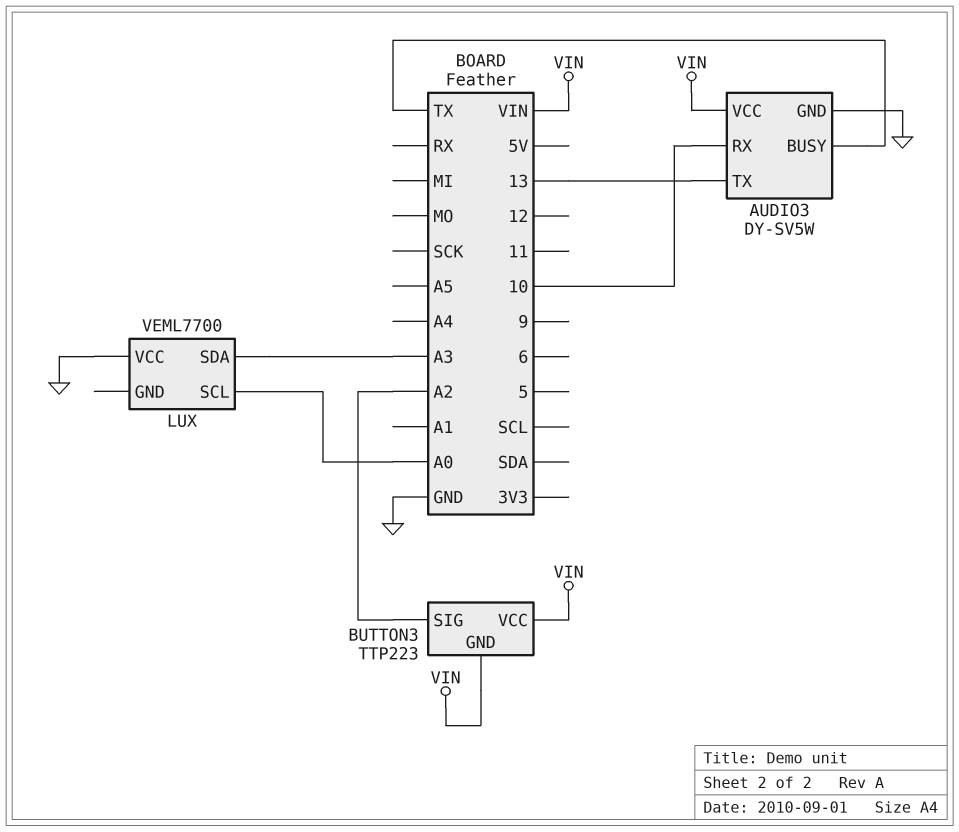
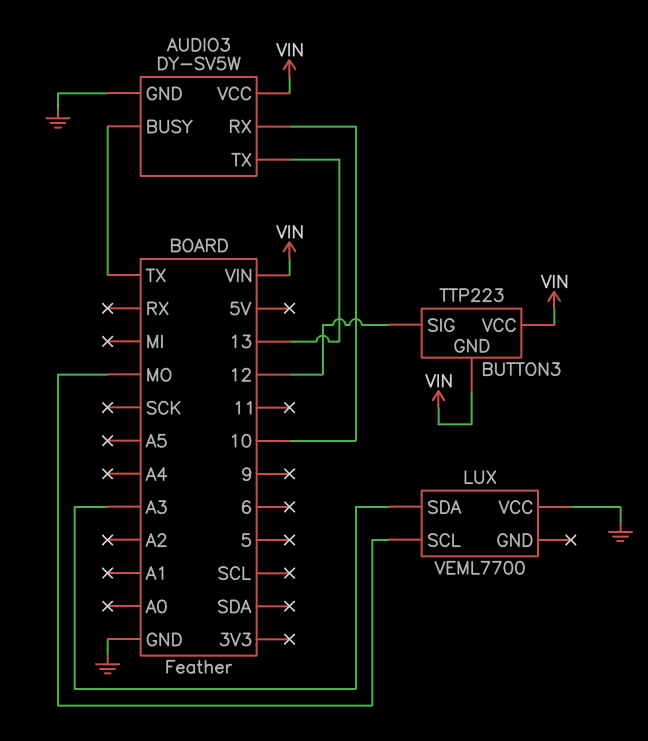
BUTTON3 pin SIG: A2 -> 12
LUX pin SCL: A0 -> MO

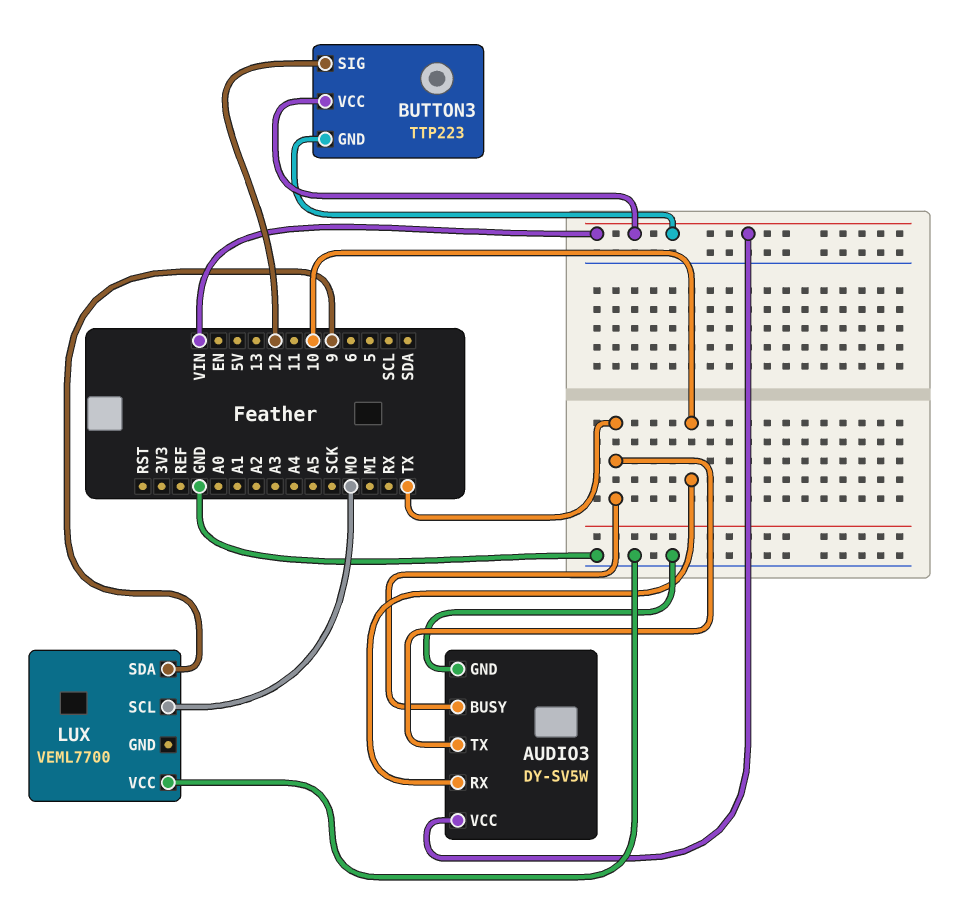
AUDIO3 pin TX: 13 -> TX
LUX pin SDA: A3 -> 9

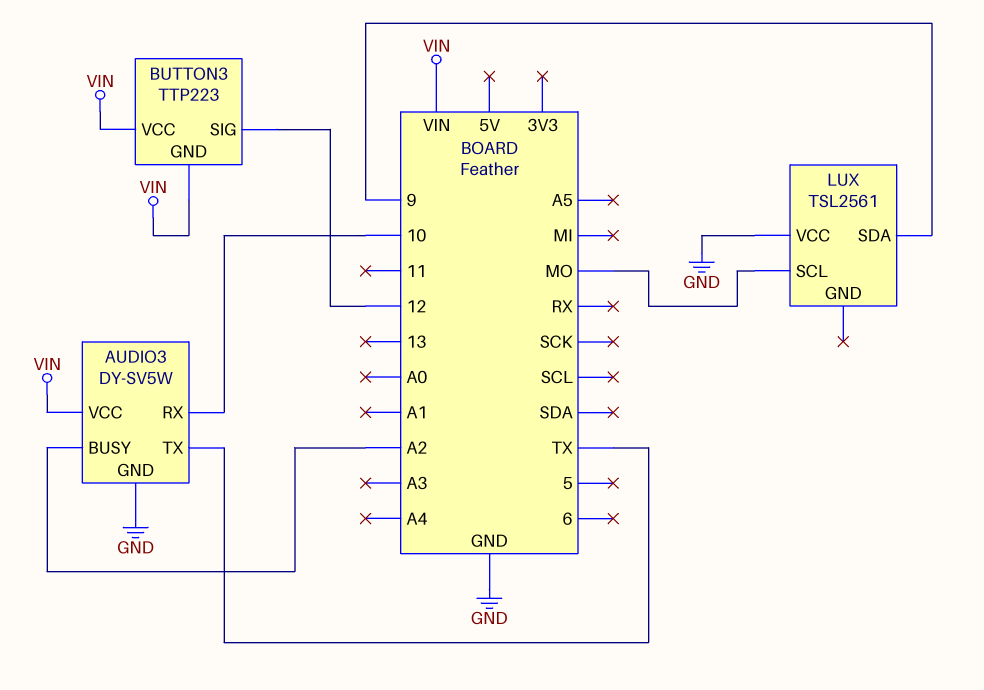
AUDIO3 pin BUSY: TX -> A2
LUX: VEML7700 -> TSL2561

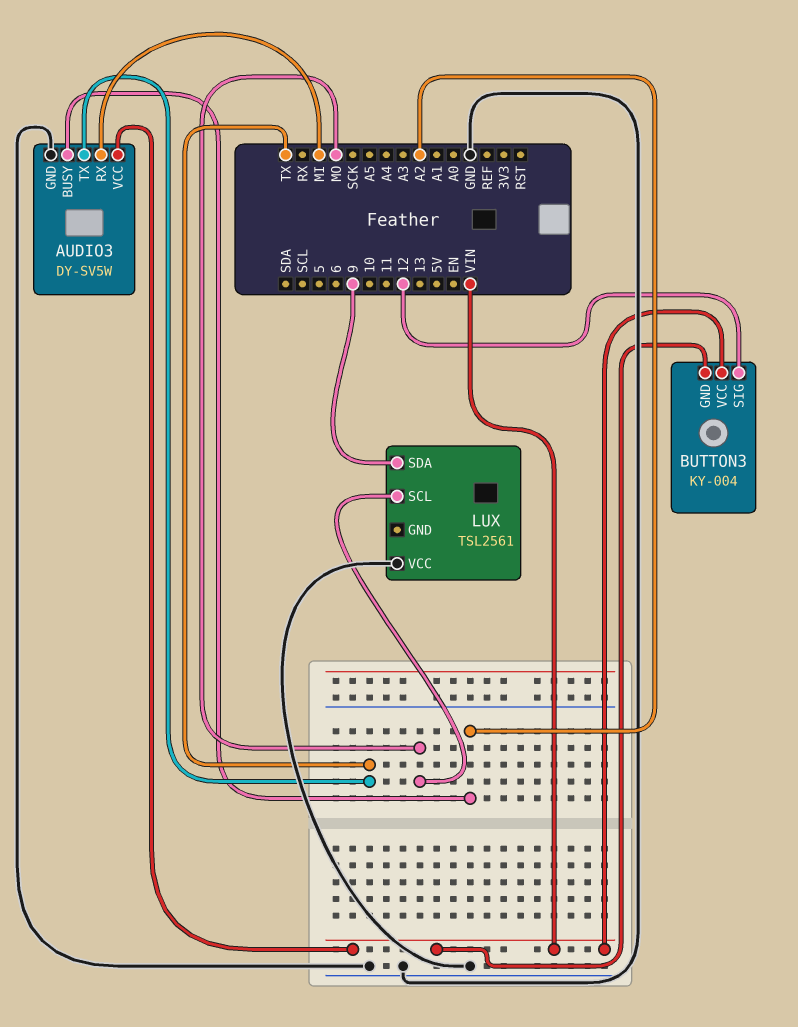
AUDIO3 pin RX: 10 -> MI
BUTTON3: TTP223 -> KY-004

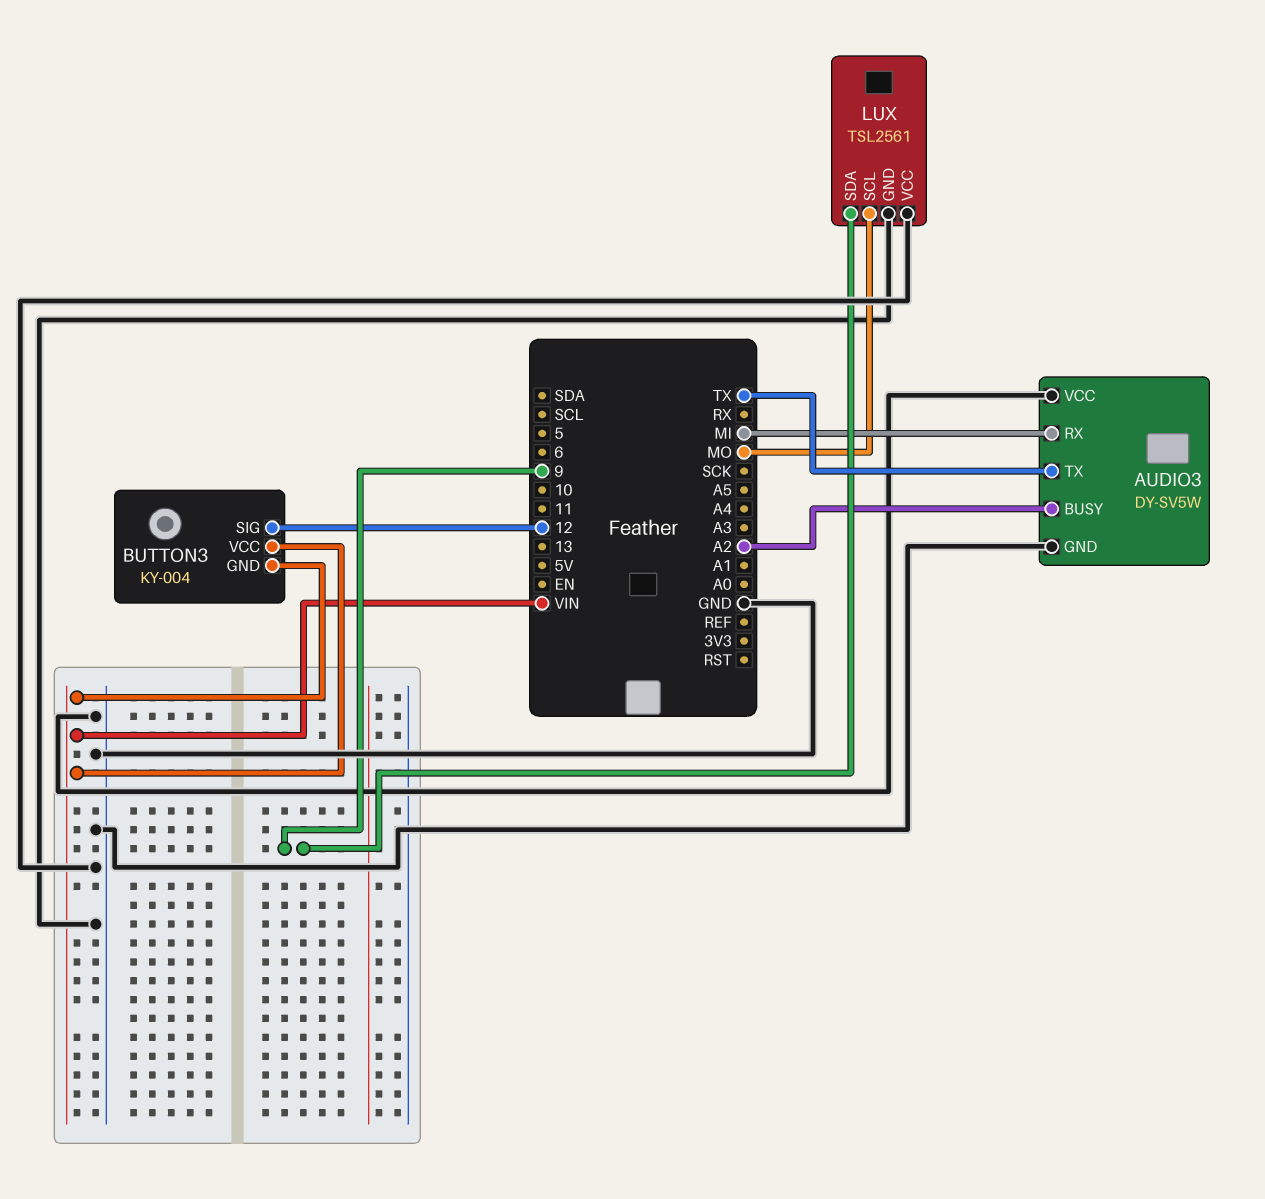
AUDIO3 pin VCC: VIN -> GND
LUX pin GND: none -> GND

